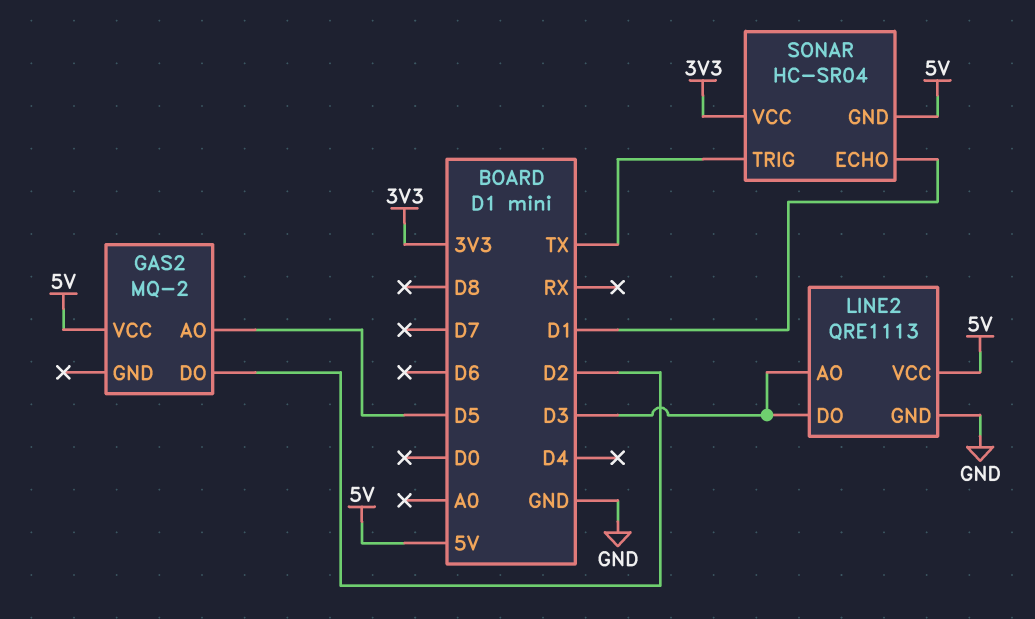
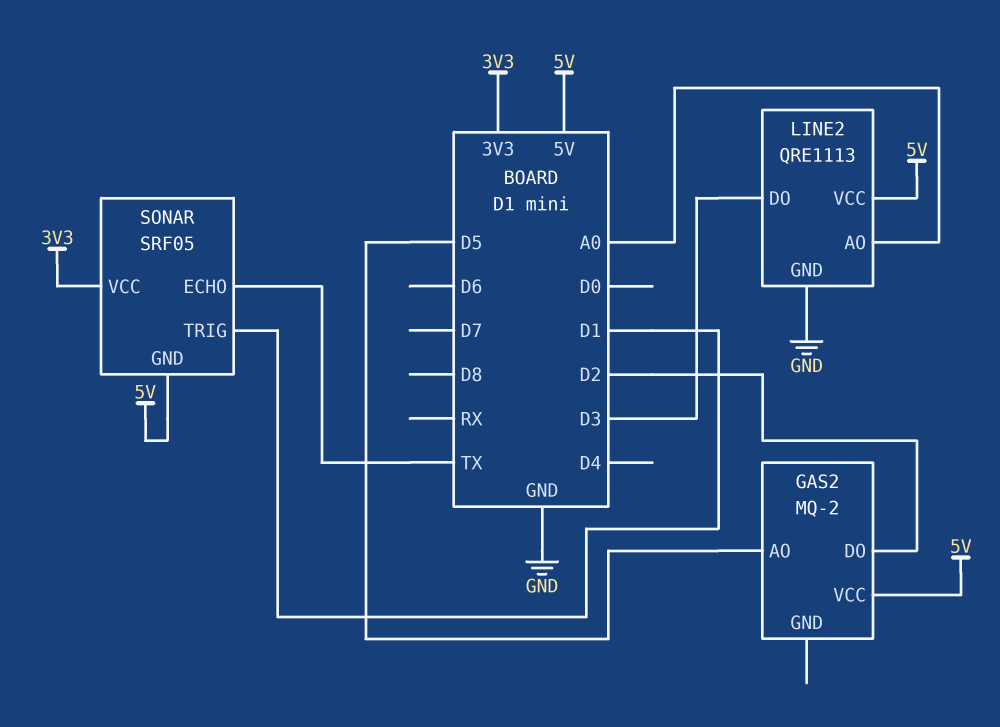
LINE2 pin AO: D3 -> A0
SONAR: HC-SR04 -> SRF05
SONAR pin ECHO: D1 -> TX
SONAR pin TRIG: TX -> D1

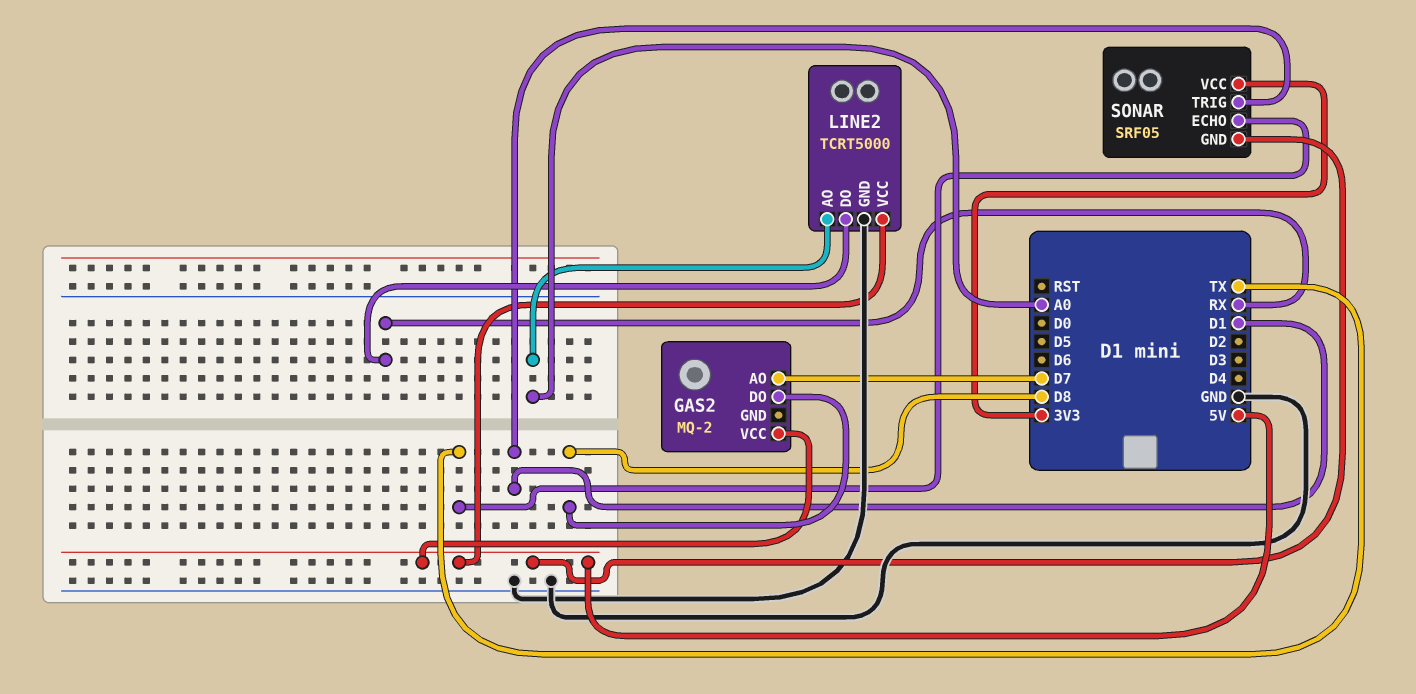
GAS2 pin AO: D5 -> D7
GAS2 pin DO: D2 -> D8
LINE2: QRE1113 -> TCRT5000
LINE2 pin DO: D3 -> RX

